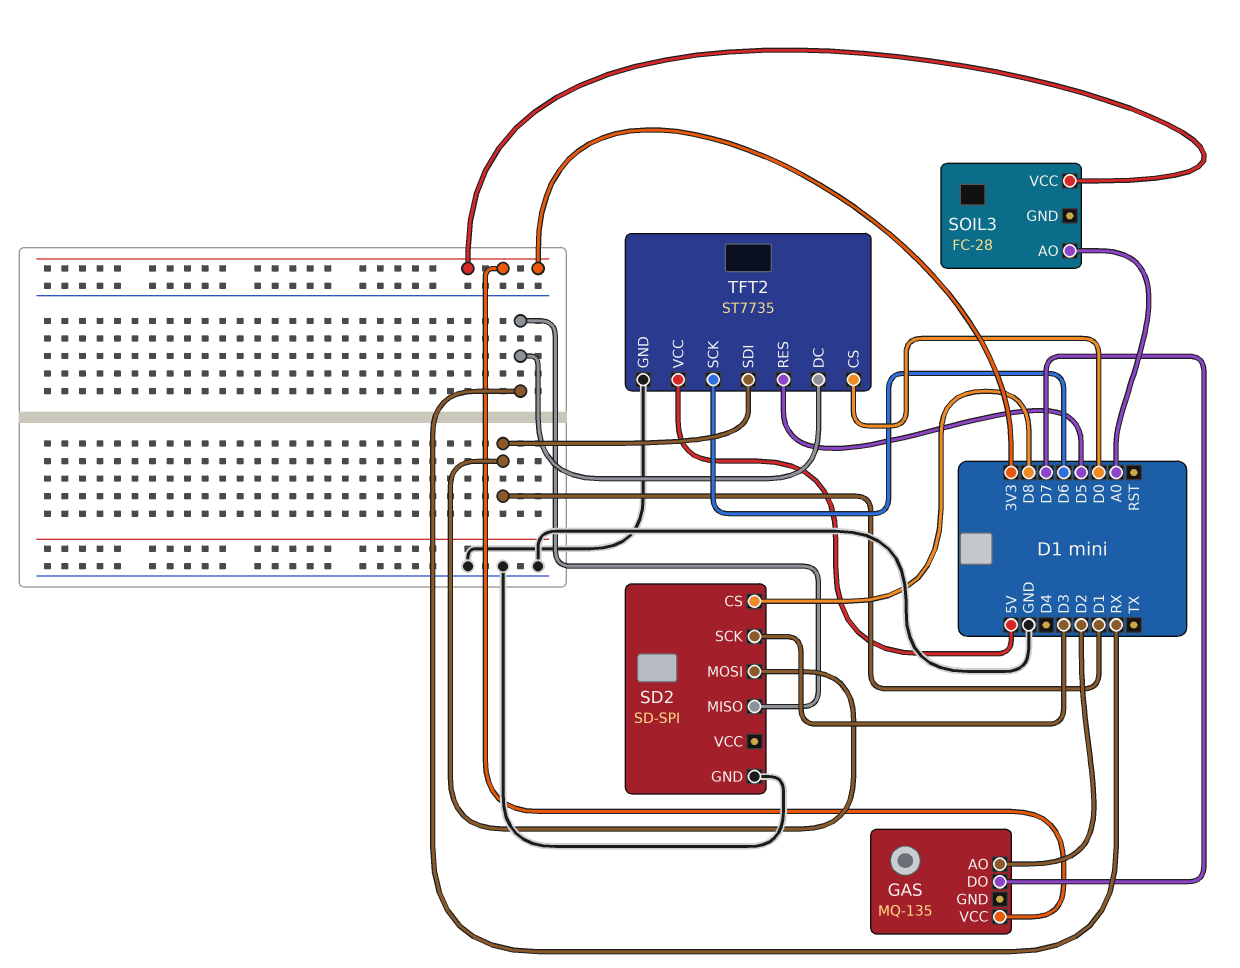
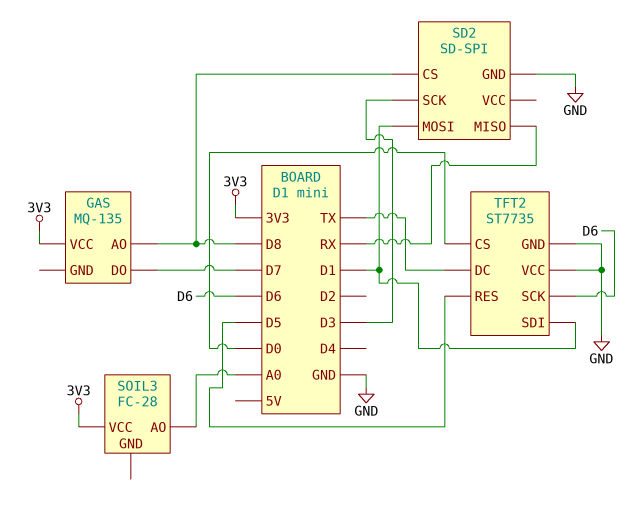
GAS pin AO: D2 -> D8
TFT2 pin DC: RX -> TX
TFT2 pin VCC: 5V -> GND

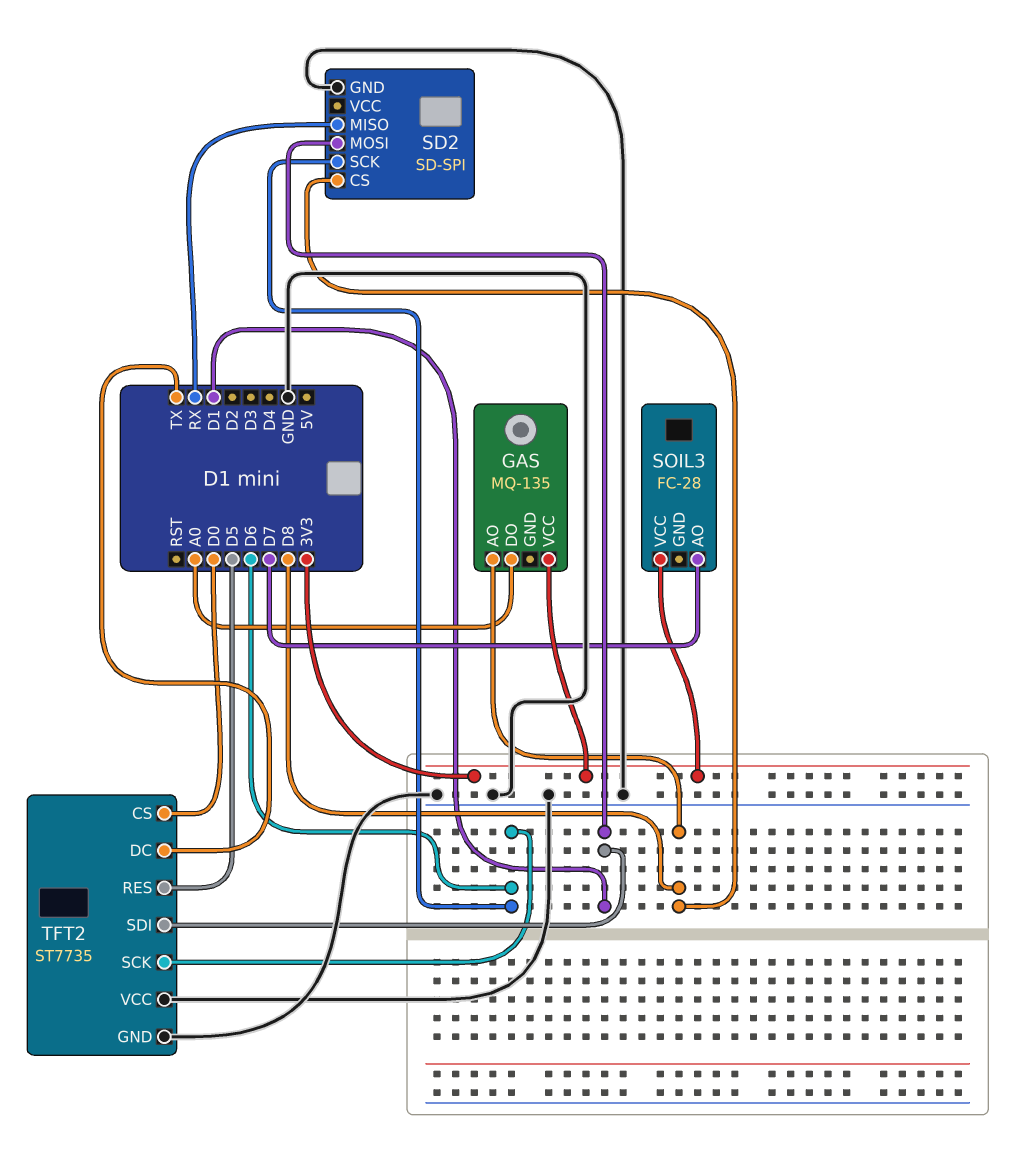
GAS pin DO: D7 -> A0
SD2 pin SCK: D3 -> D6
SOIL3 pin AO: A0 -> D7

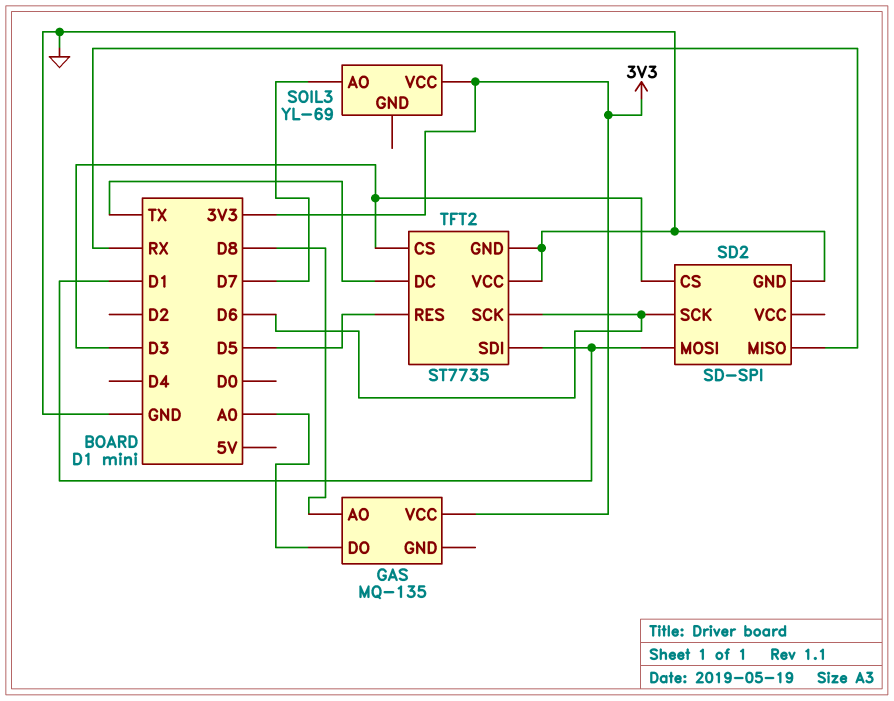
SD2 pin CS: D8 -> D3
SOIL3: FC-28 -> YL-69
TFT2 pin CS: D0 -> D3

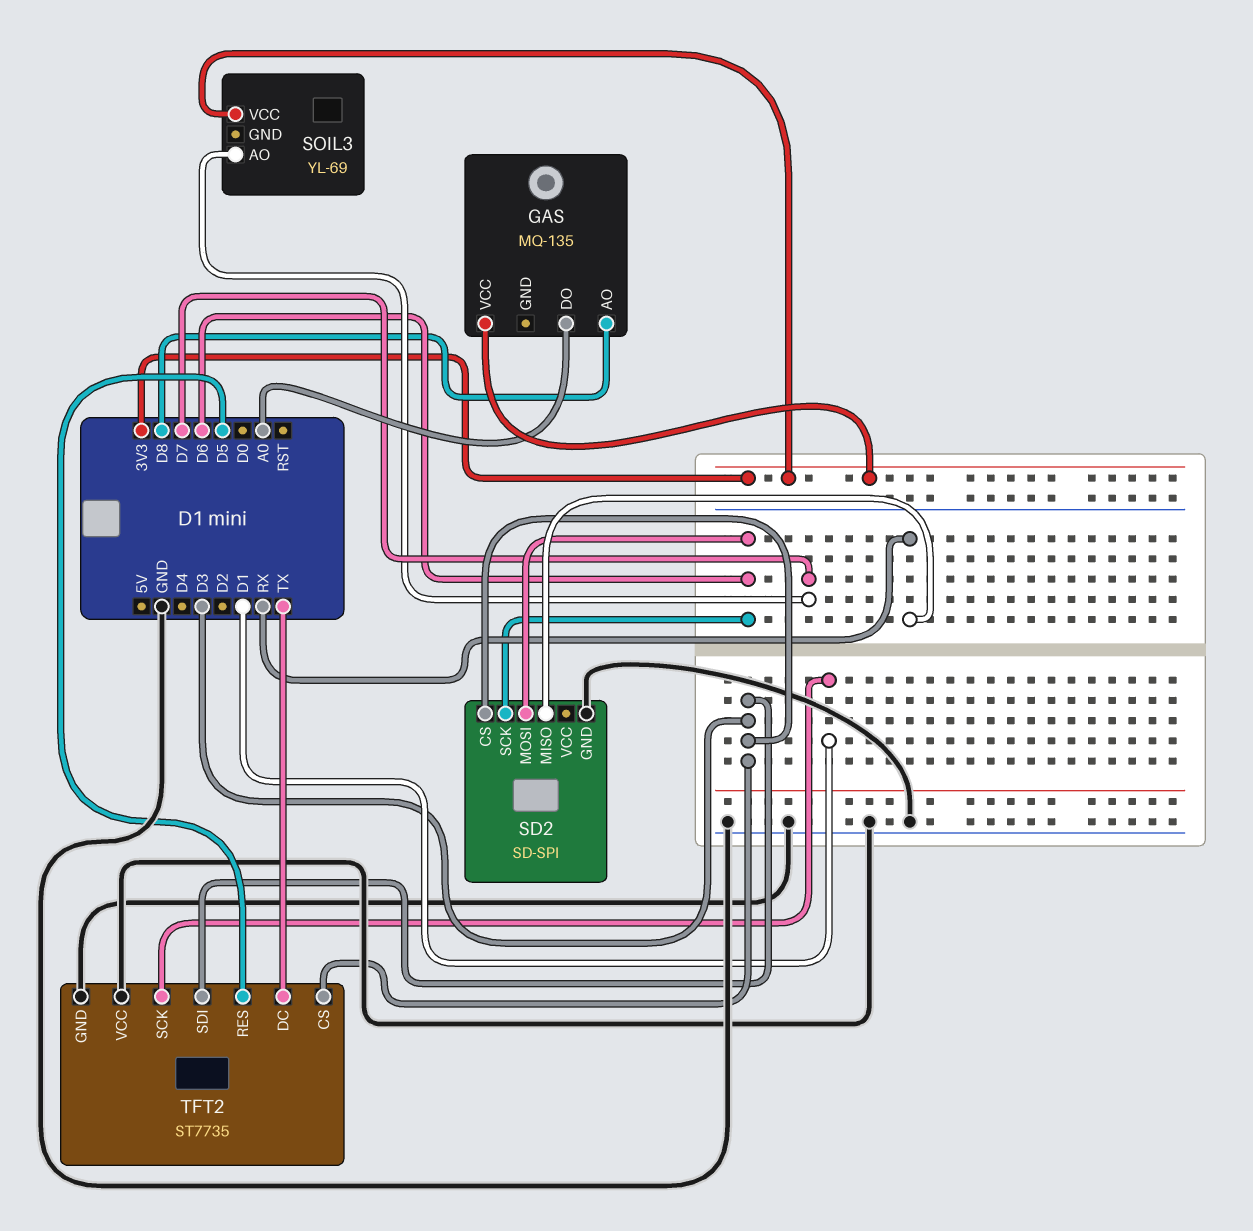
SD2 pin MOSI: D1 -> D6
TFT2 pin SCK: D6 -> D1
TFT2 pin SDI: D1 -> D3

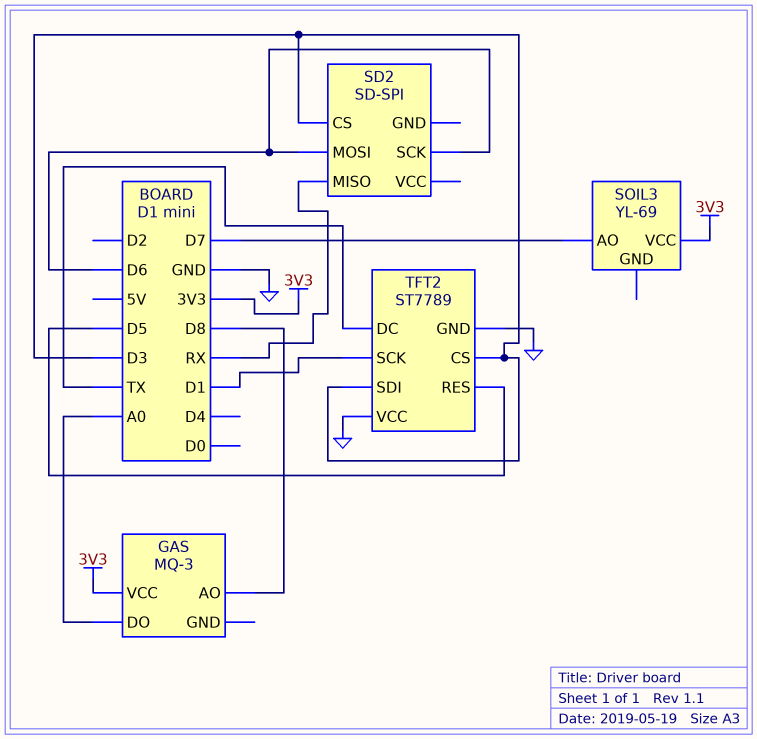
GAS: MQ-135 -> MQ-3
SD2 pin GND: GND -> none
TFT2: ST7735 -> ST7789

